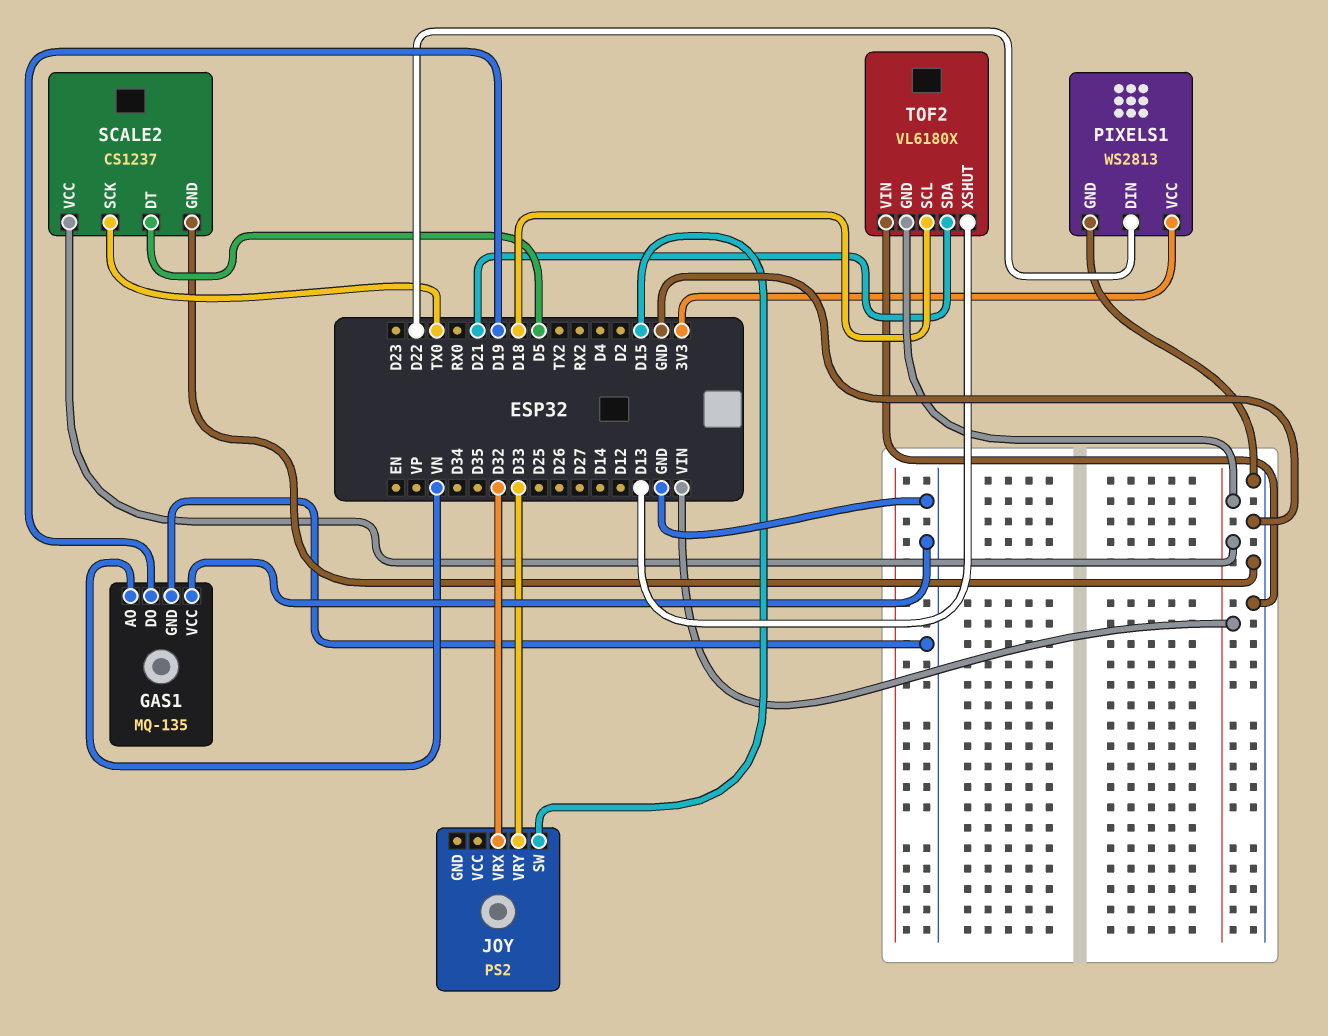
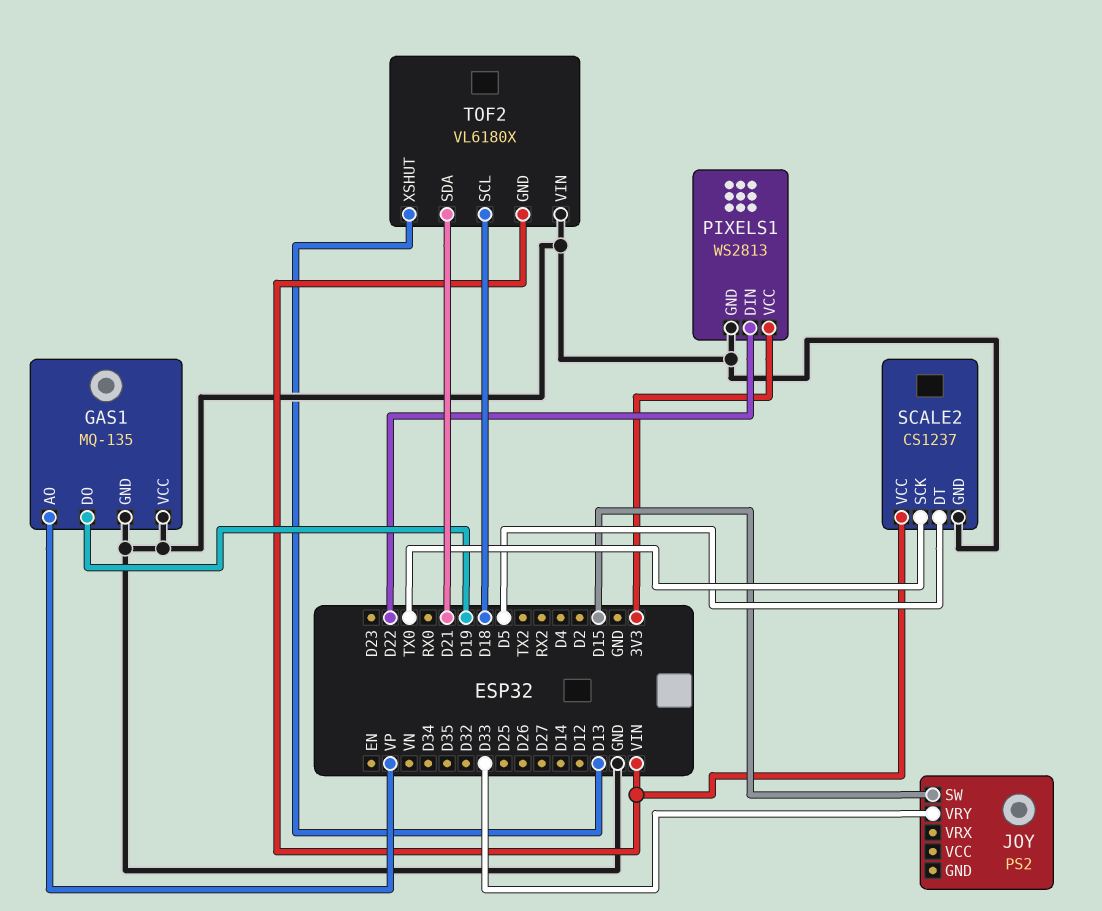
GAS1 pin AO: VN -> VP
JOY pin VRX: D32 -> none

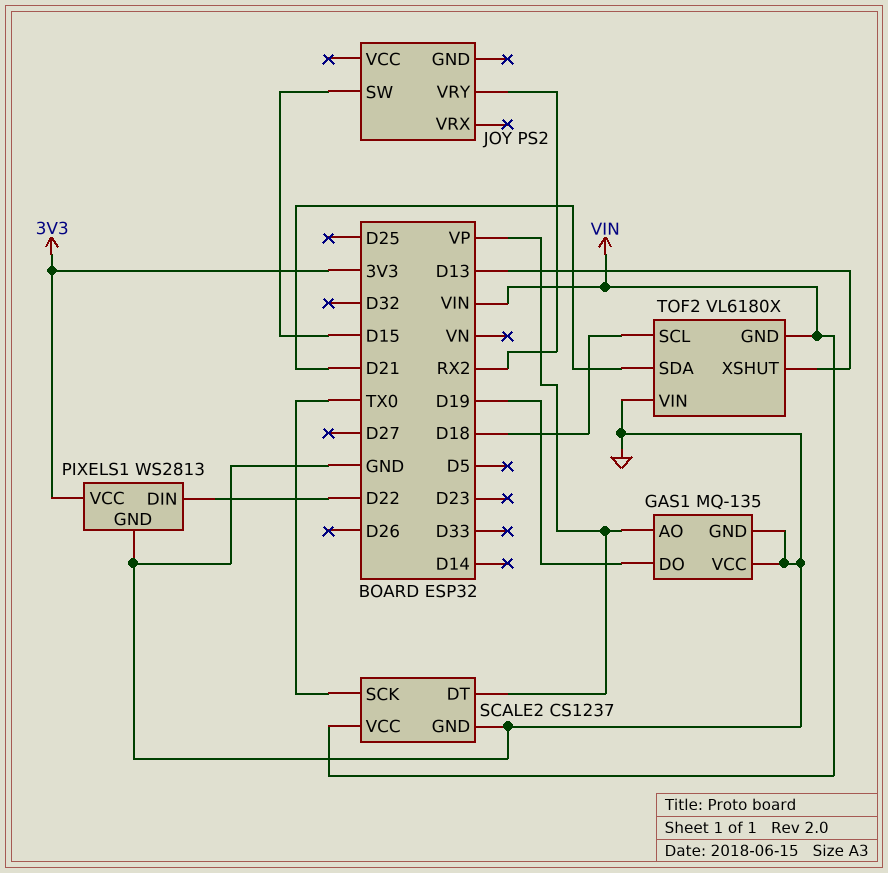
JOY pin VRY: D33 -> RX2
SCALE2 pin DT: D5 -> VP

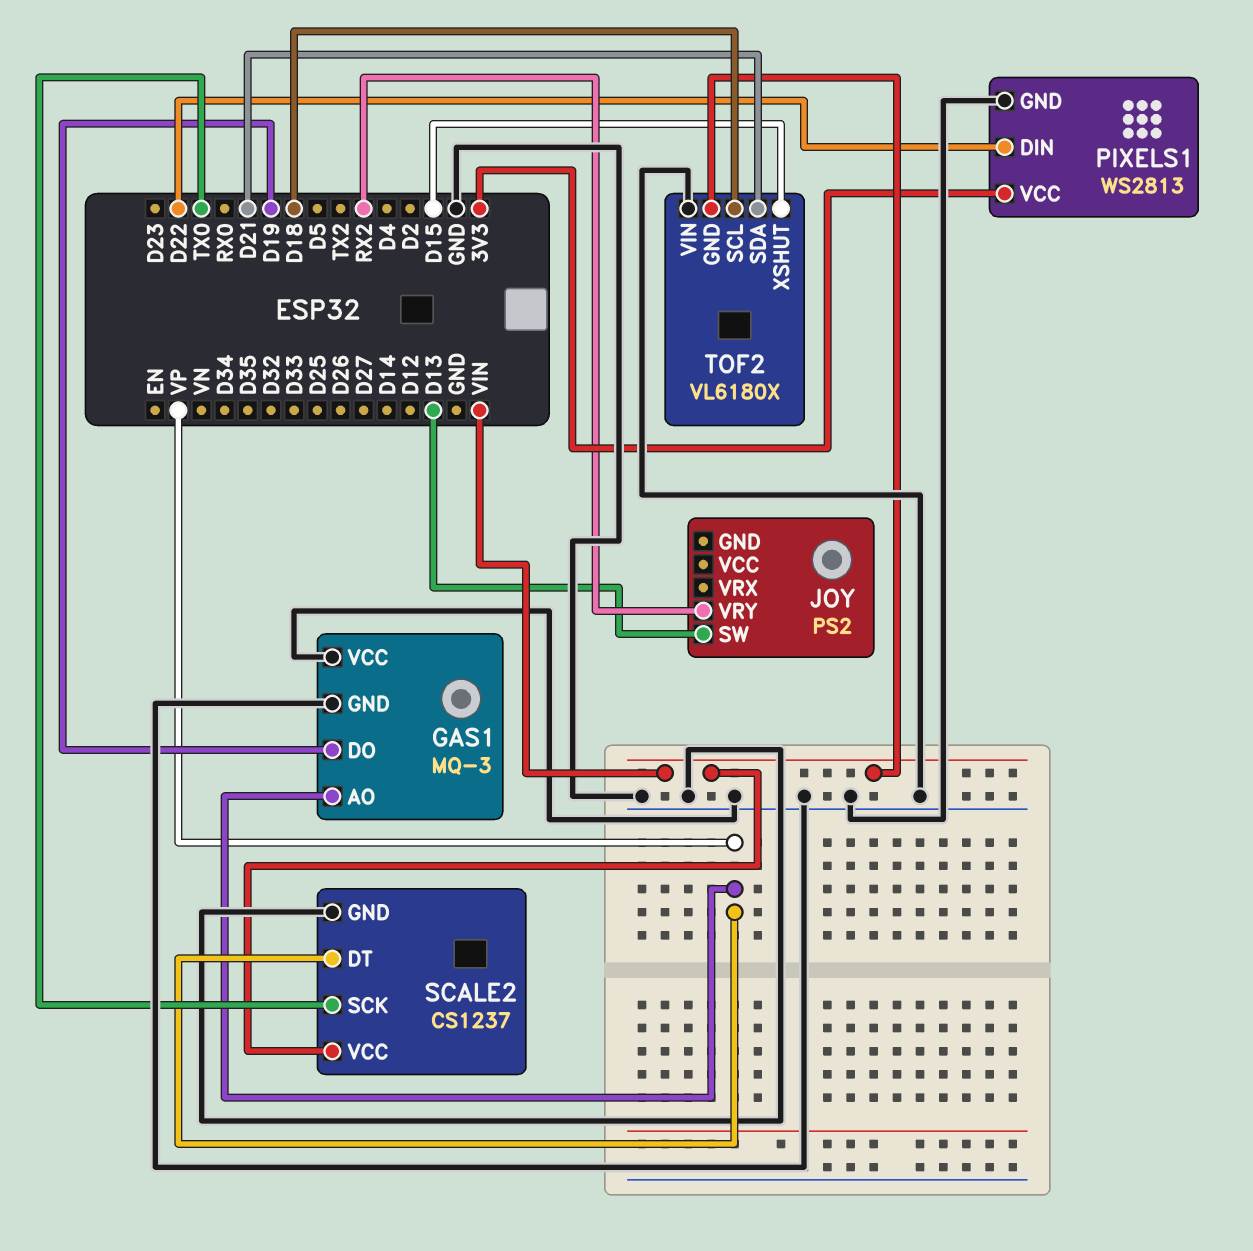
GAS1: MQ-135 -> MQ-3
JOY pin SW: D15 -> D13
TOF2 pin XSHUT: D13 -> D15

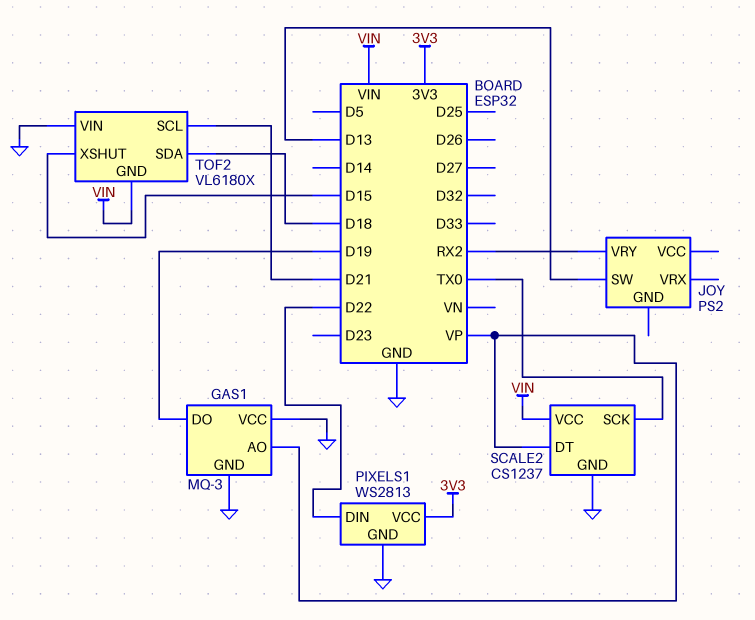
TOF2 pin SCL: D18 -> D21
TOF2 pin SDA: D21 -> D18

